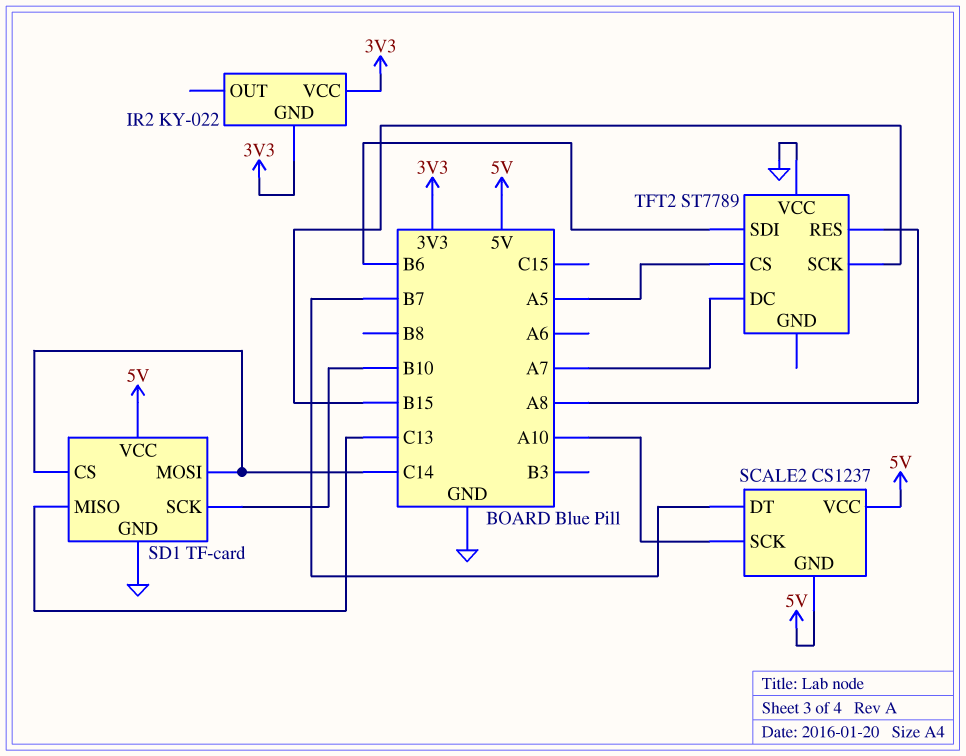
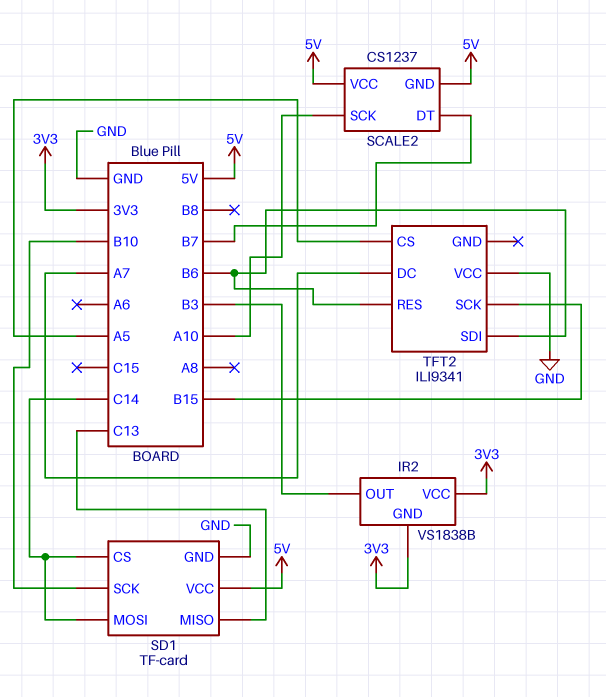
IR2: KY-022 -> VS1838B
IR2 pin OUT: none -> B3
TFT2: ST7789 -> ILI9341
TFT2 pin RES: A8 -> B6

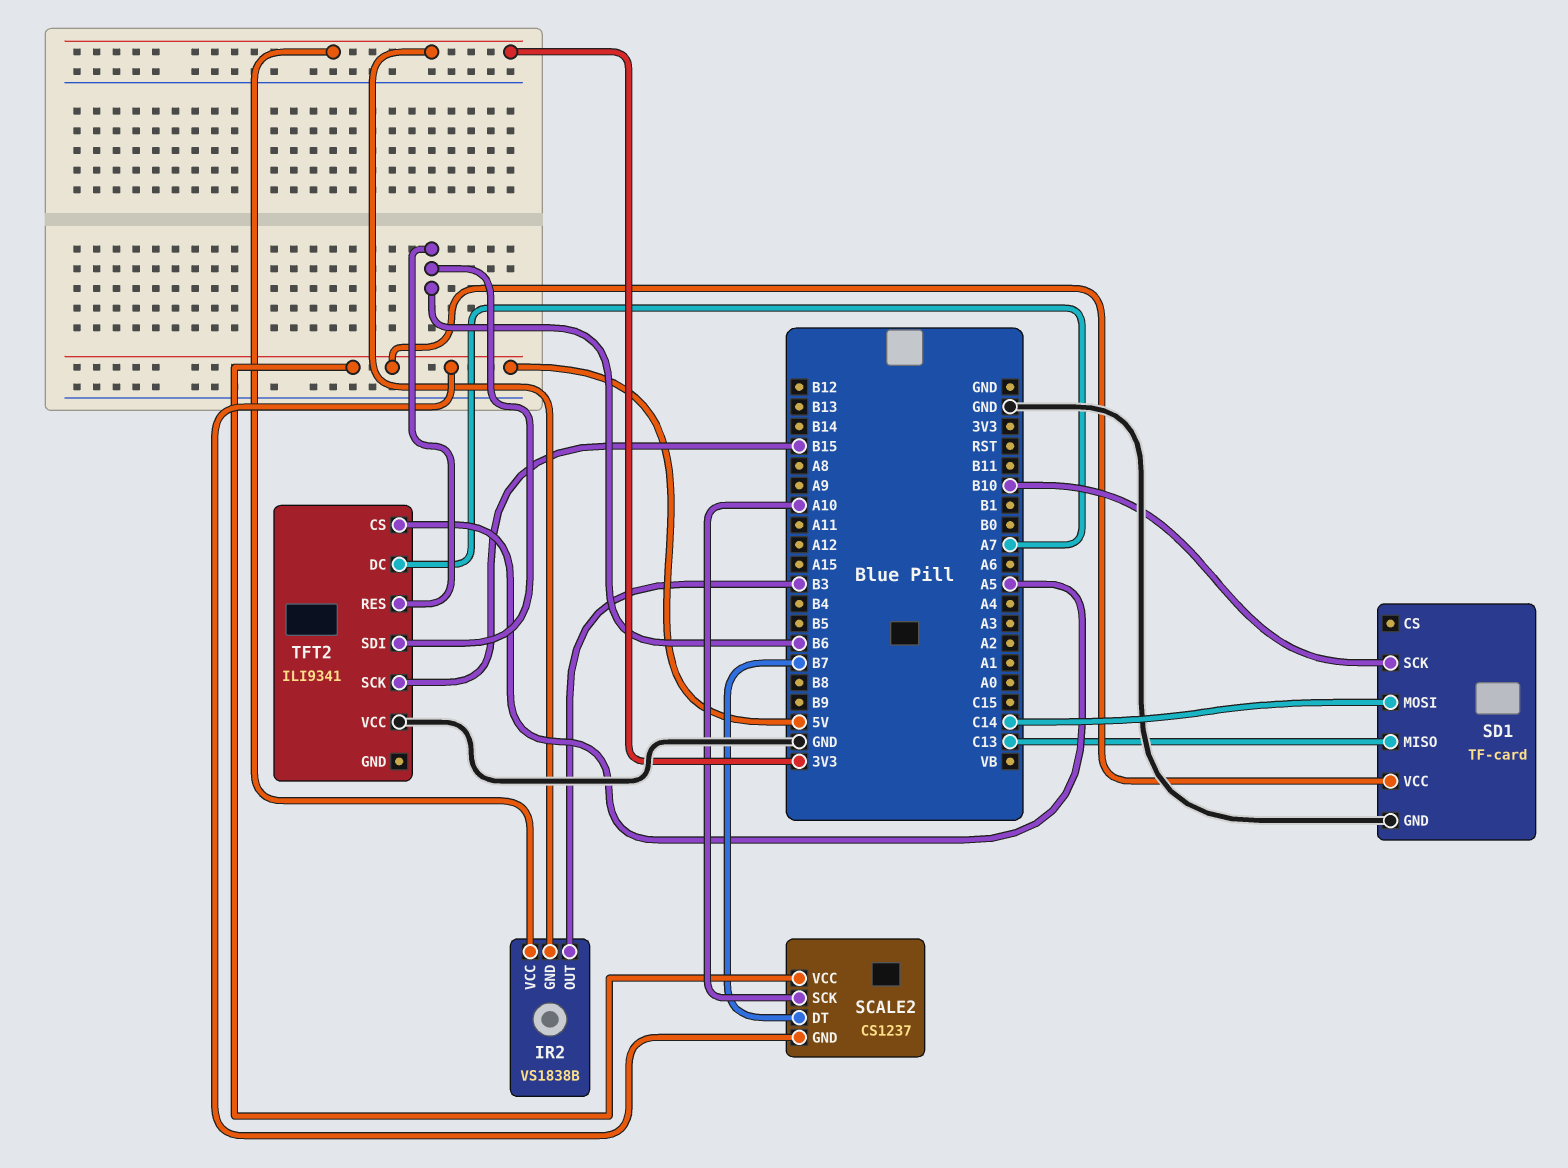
SD1 pin CS: C14 -> none

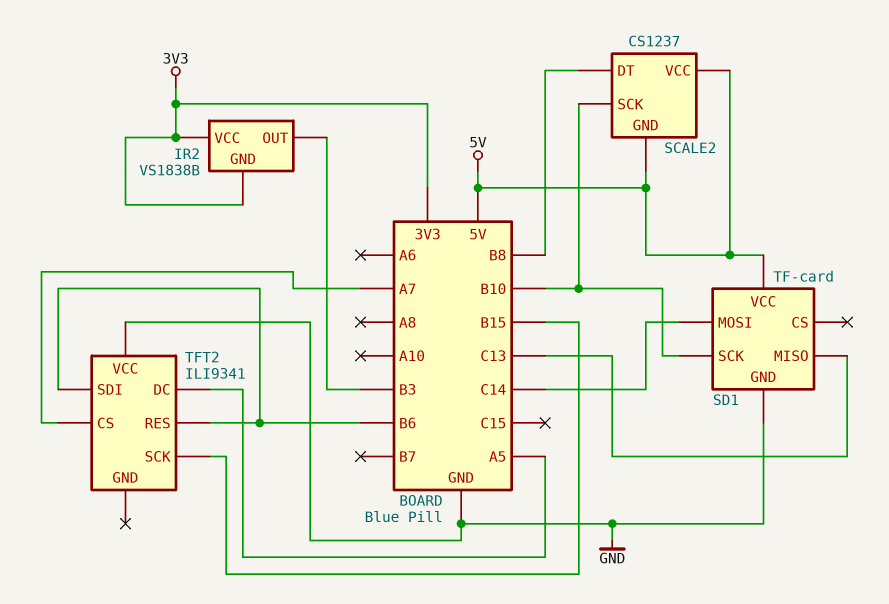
SCALE2 pin DT: B7 -> B8
SCALE2 pin SCK: A10 -> B10
TFT2 pin CS: A5 -> A7
TFT2 pin DC: A7 -> A5

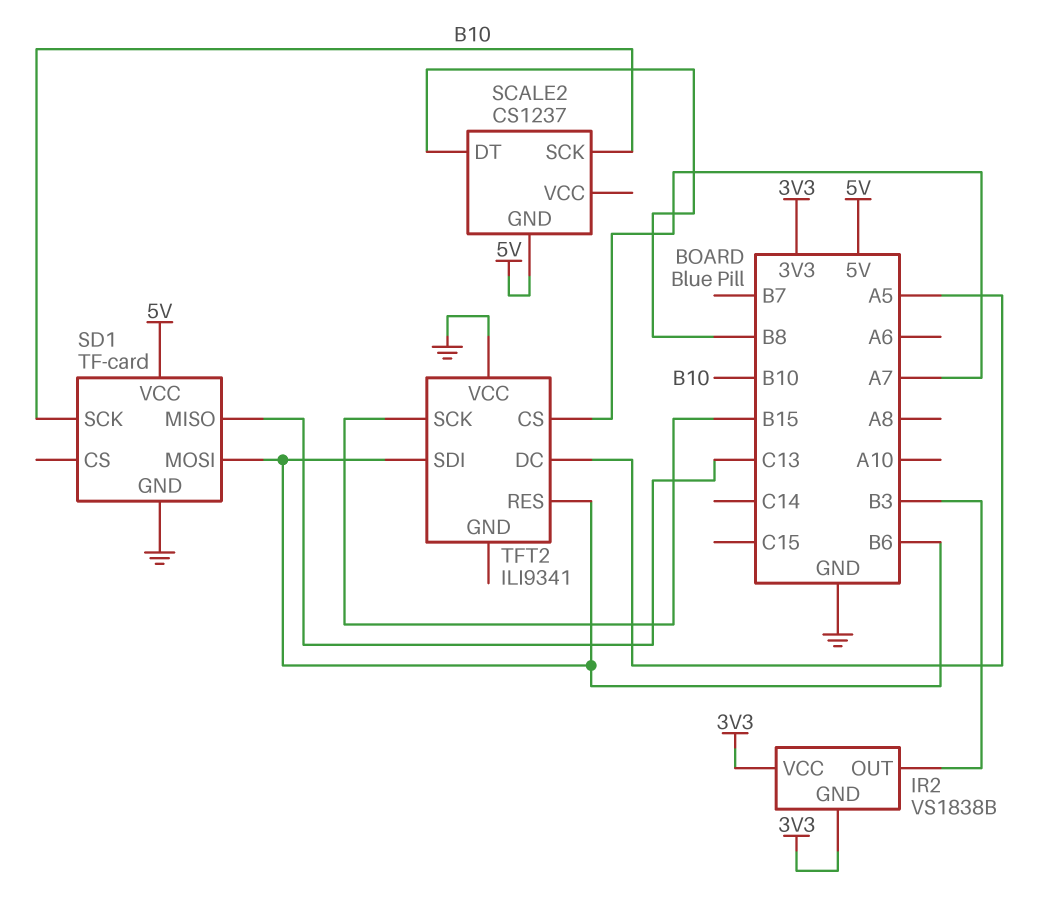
SCALE2 pin VCC: 5V -> none
SD1 pin MOSI: C14 -> B6

